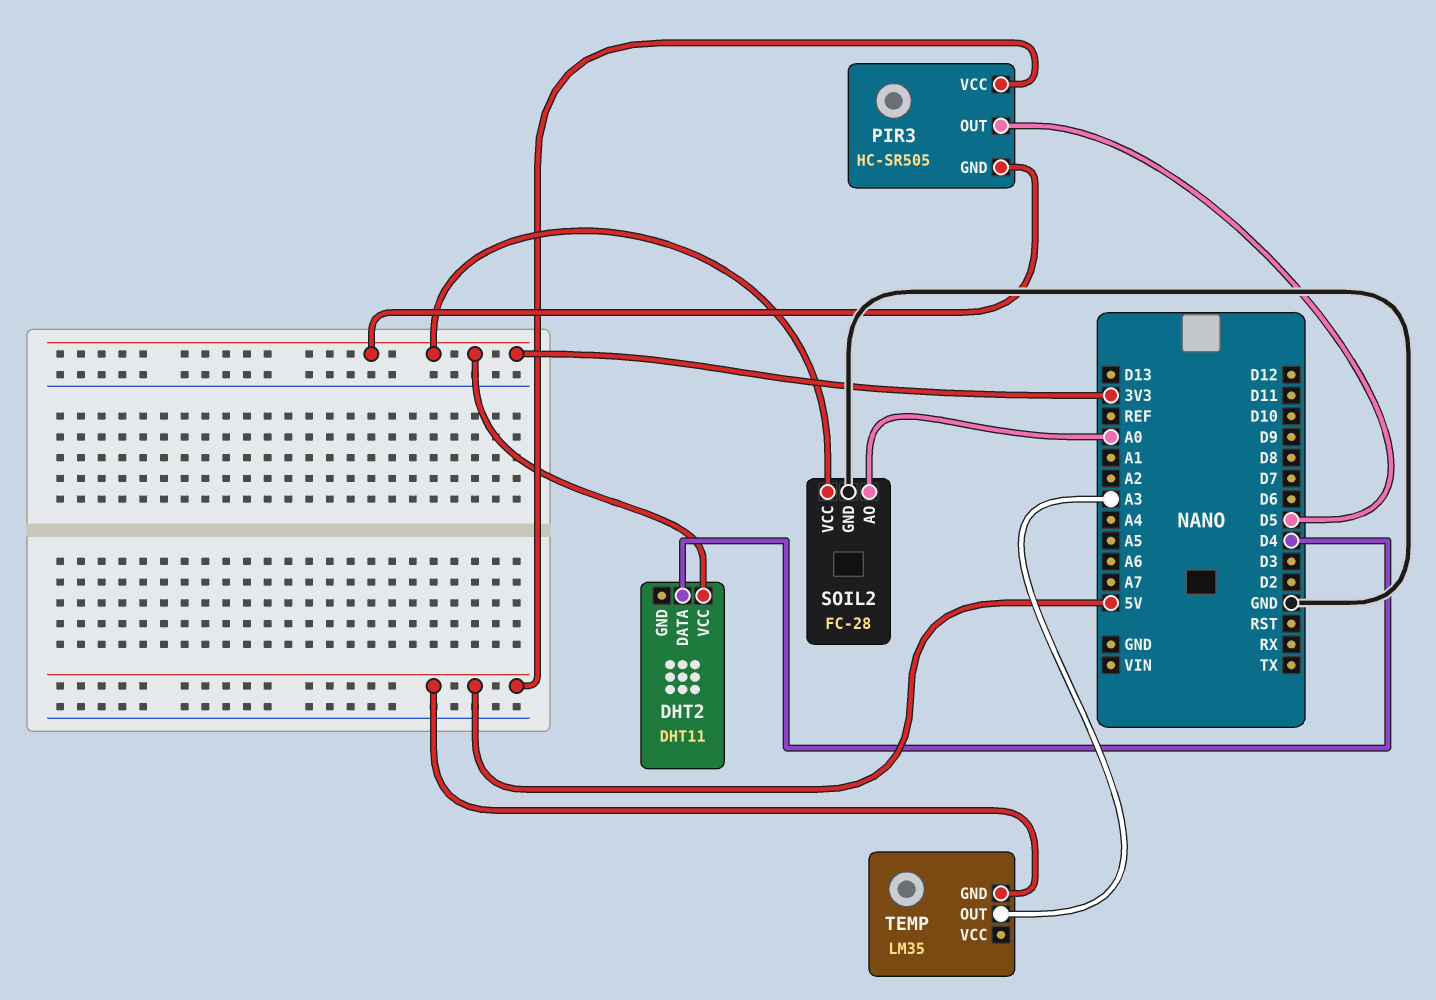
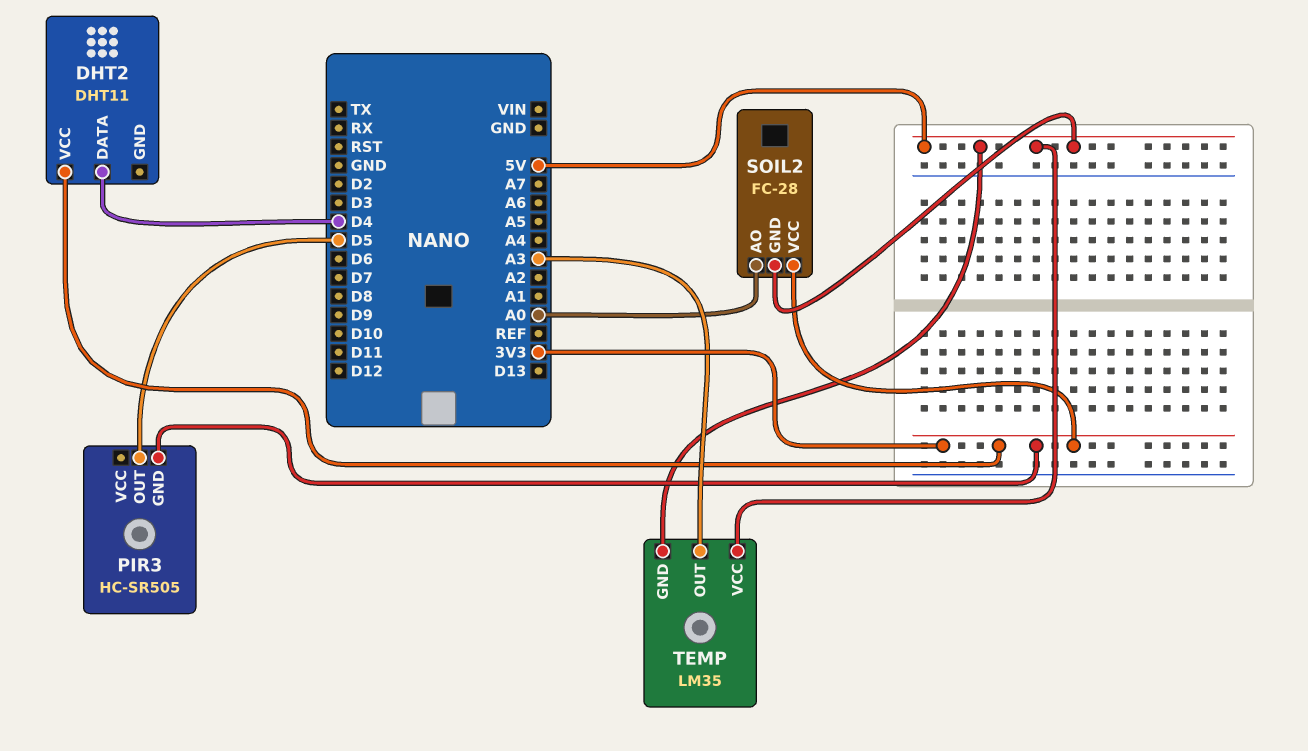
PIR3 pin VCC: 5V -> none
SOIL2 pin GND: GND -> 5V
TEMP pin VCC: none -> 5V

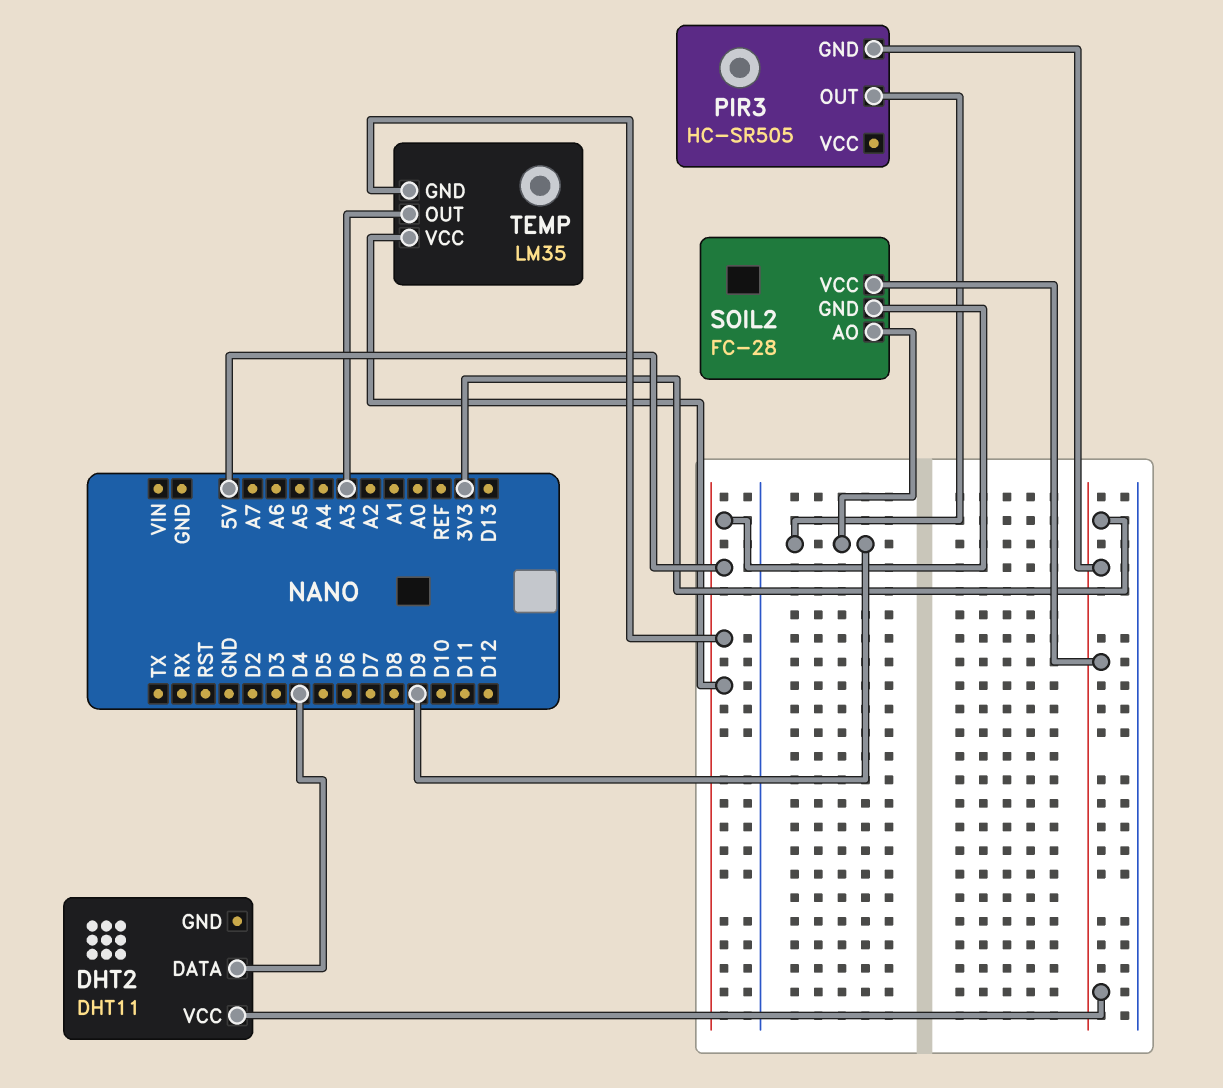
PIR3 pin OUT: D5 -> D9
SOIL2 pin AO: A0 -> D9

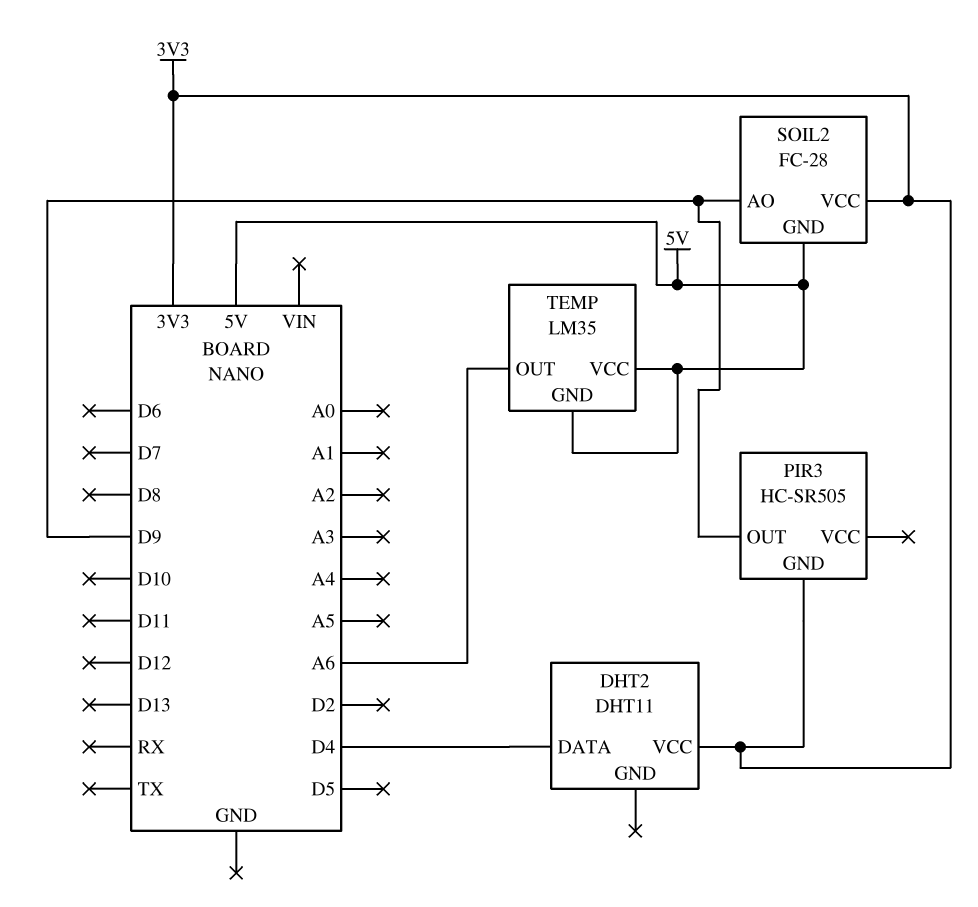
TEMP pin OUT: A3 -> A6

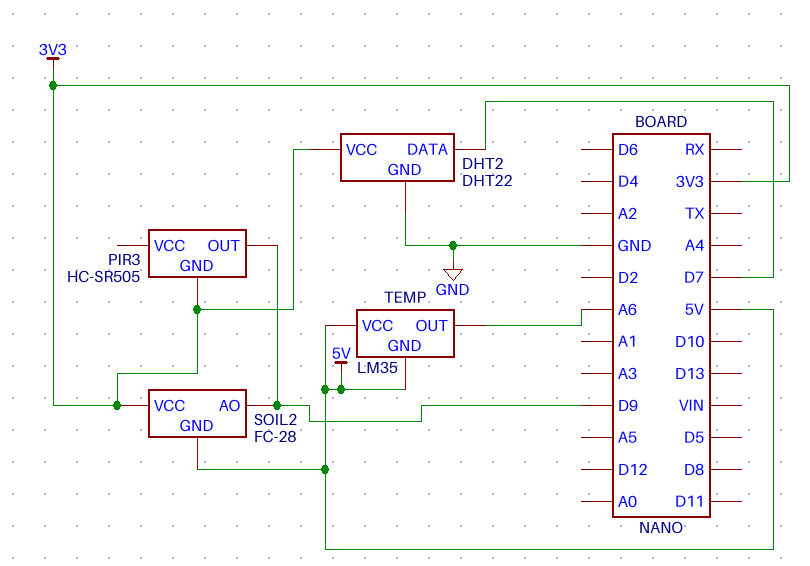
DHT2: DHT11 -> DHT22
DHT2 pin DATA: D4 -> D7
DHT2 pin GND: none -> GND

